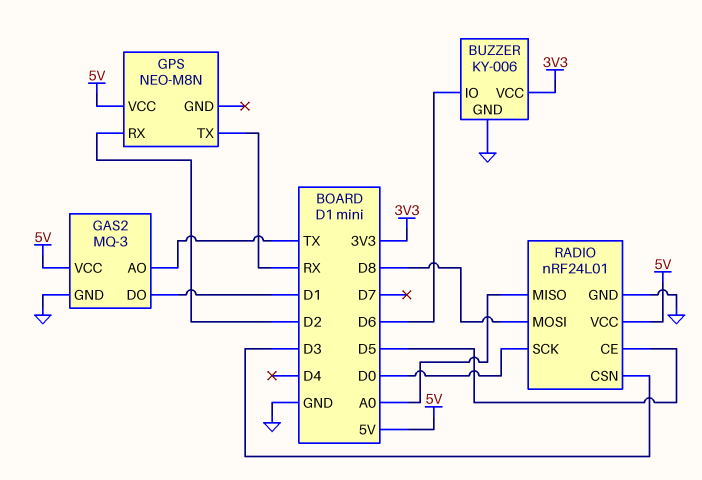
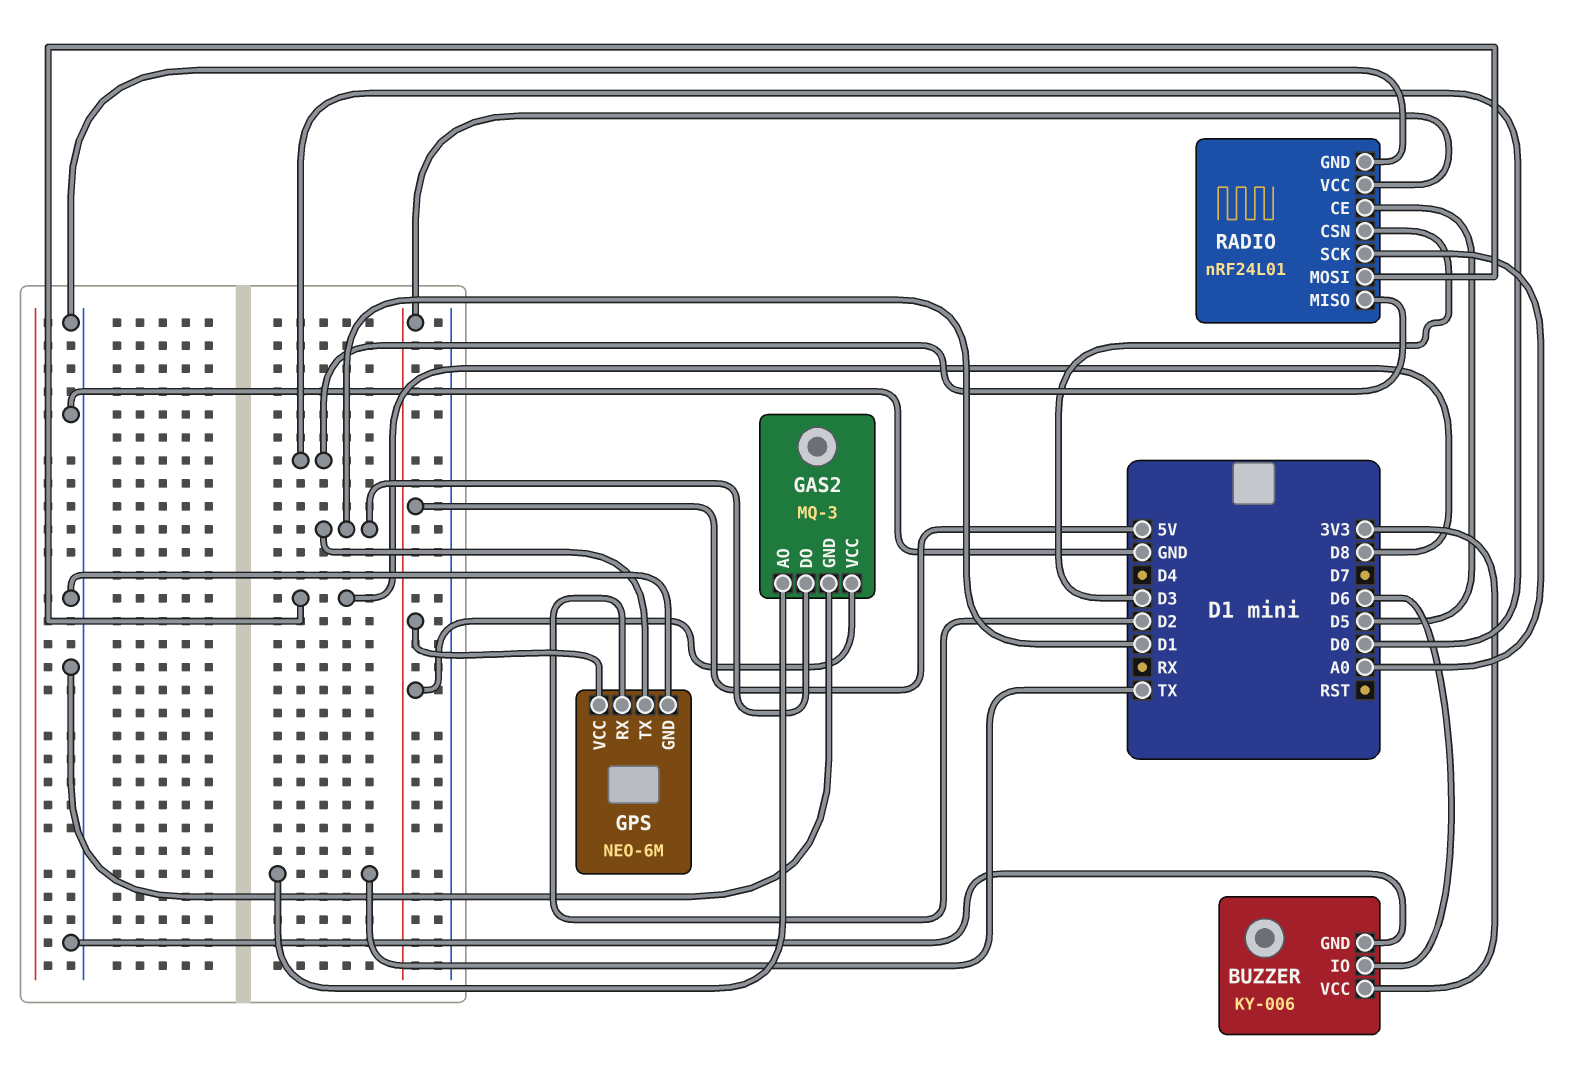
GPS: NEO-M8N -> NEO-6M
GPS pin GND: none -> GND
GPS pin TX: RX -> D1
RADIO pin MISO: A0 -> D0
RADIO pin SCK: D0 -> A0

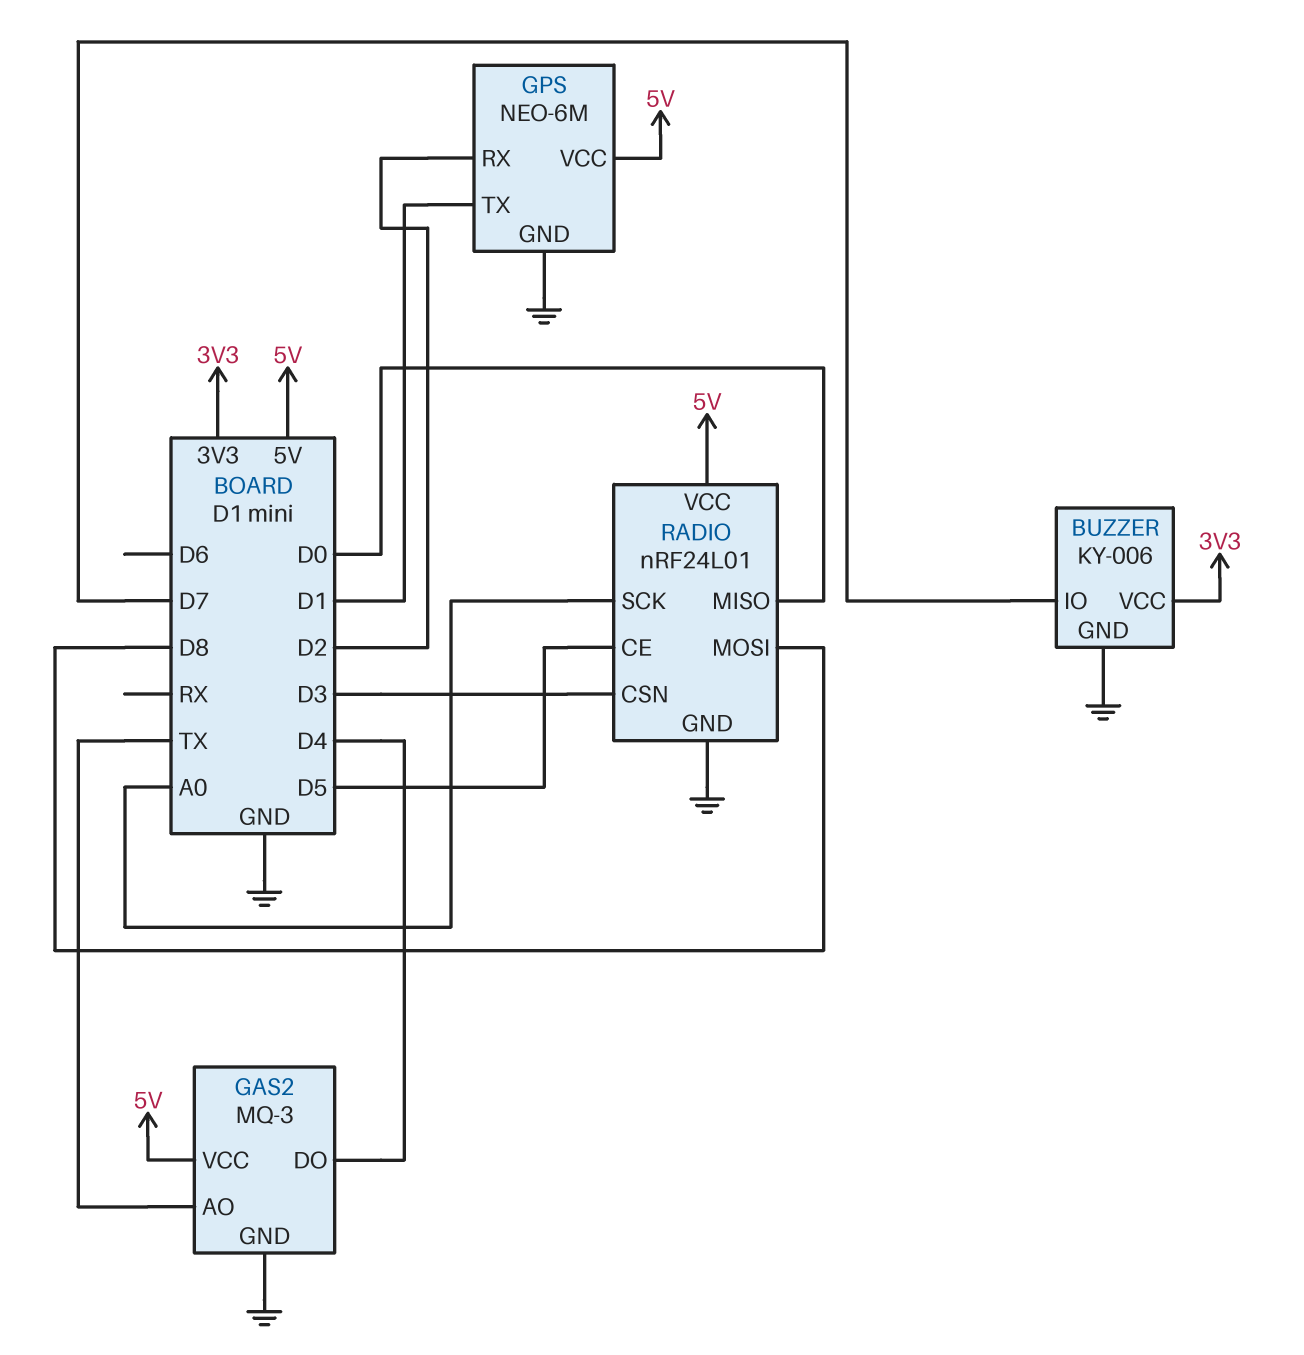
BUZZER pin IO: D6 -> D7
GAS2 pin DO: D1 -> D4

